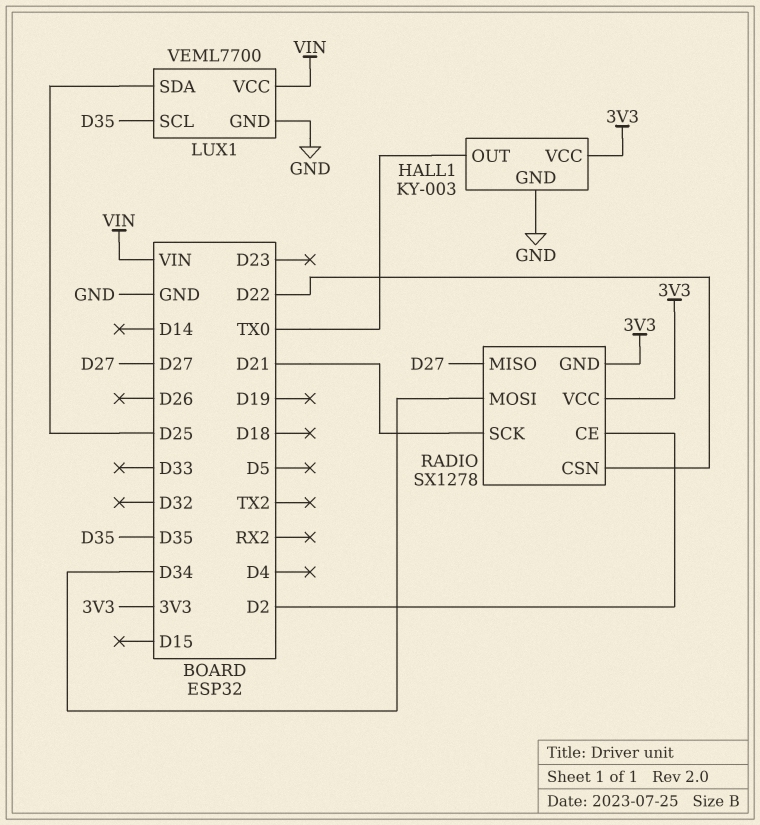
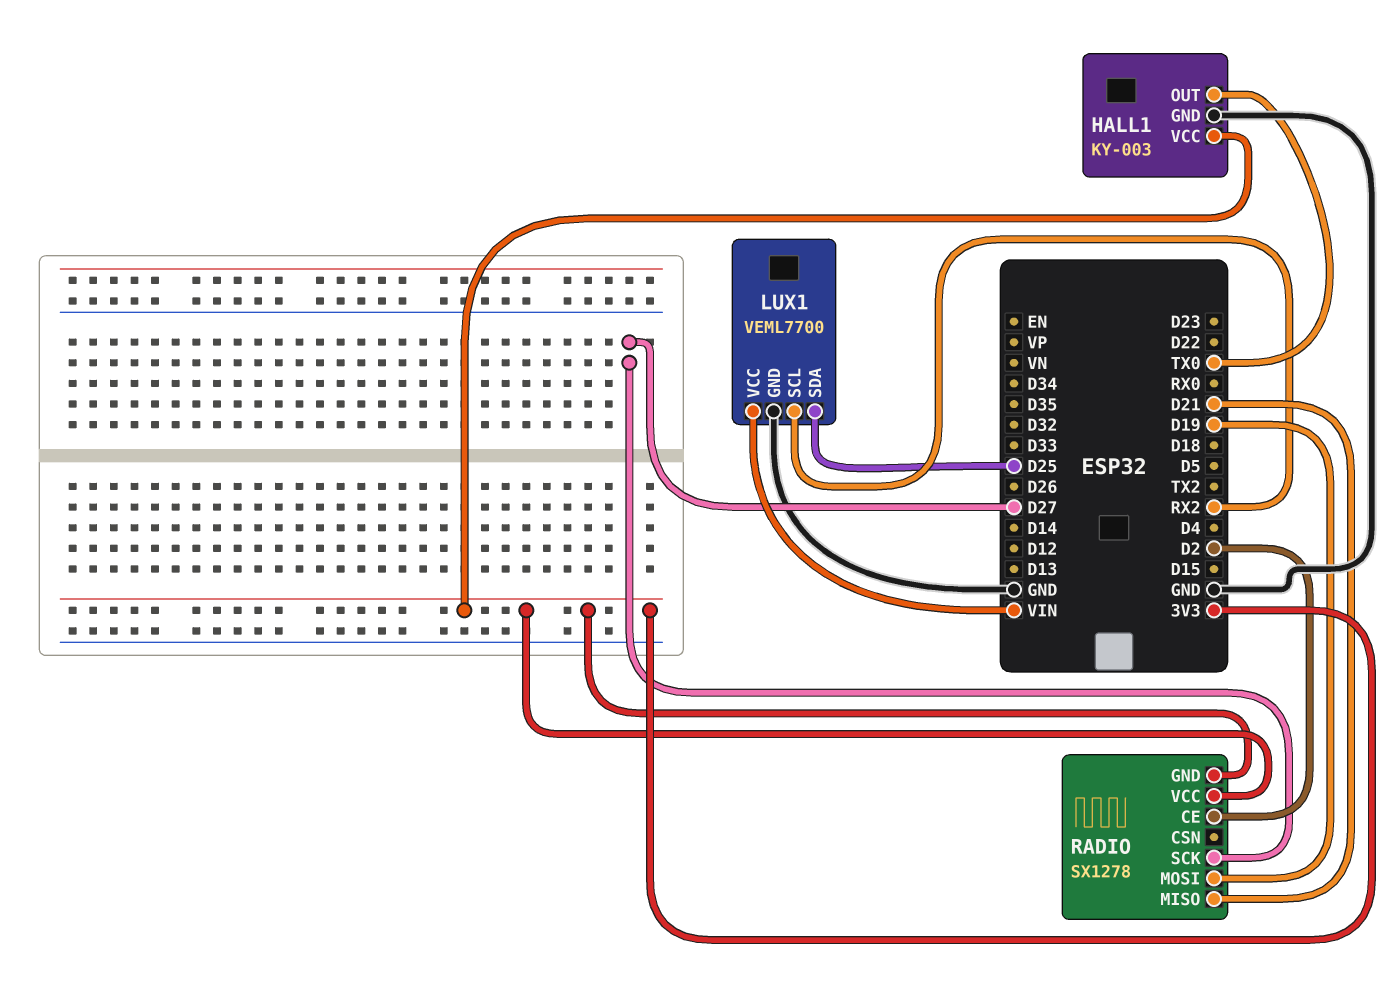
LUX1 pin SCL: D35 -> RX2
RADIO pin CSN: D22 -> none
RADIO pin MISO: D27 -> D21
RADIO pin MOSI: D34 -> D19
RADIO pin SCK: D21 -> D27

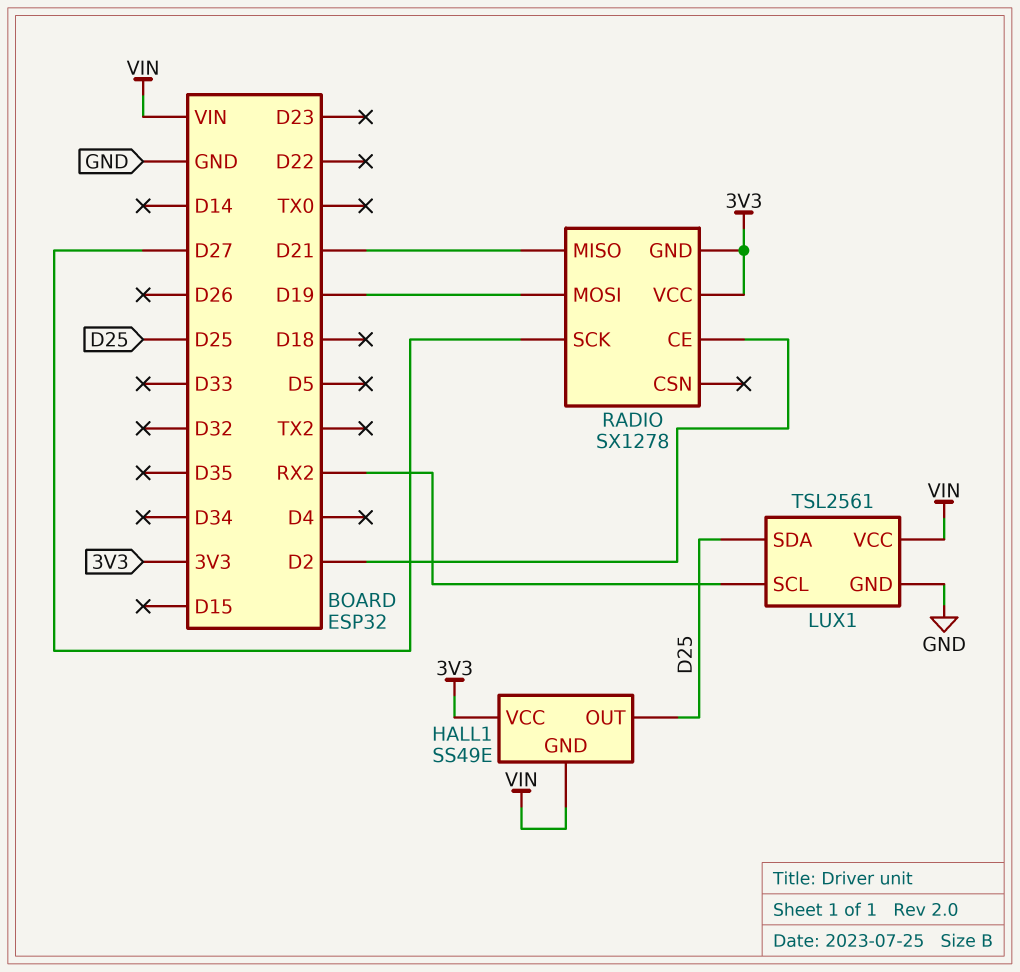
HALL1: KY-003 -> SS49E
HALL1 pin GND: GND -> VIN
HALL1 pin OUT: TX0 -> D25
LUX1: VEML7700 -> TSL2561

